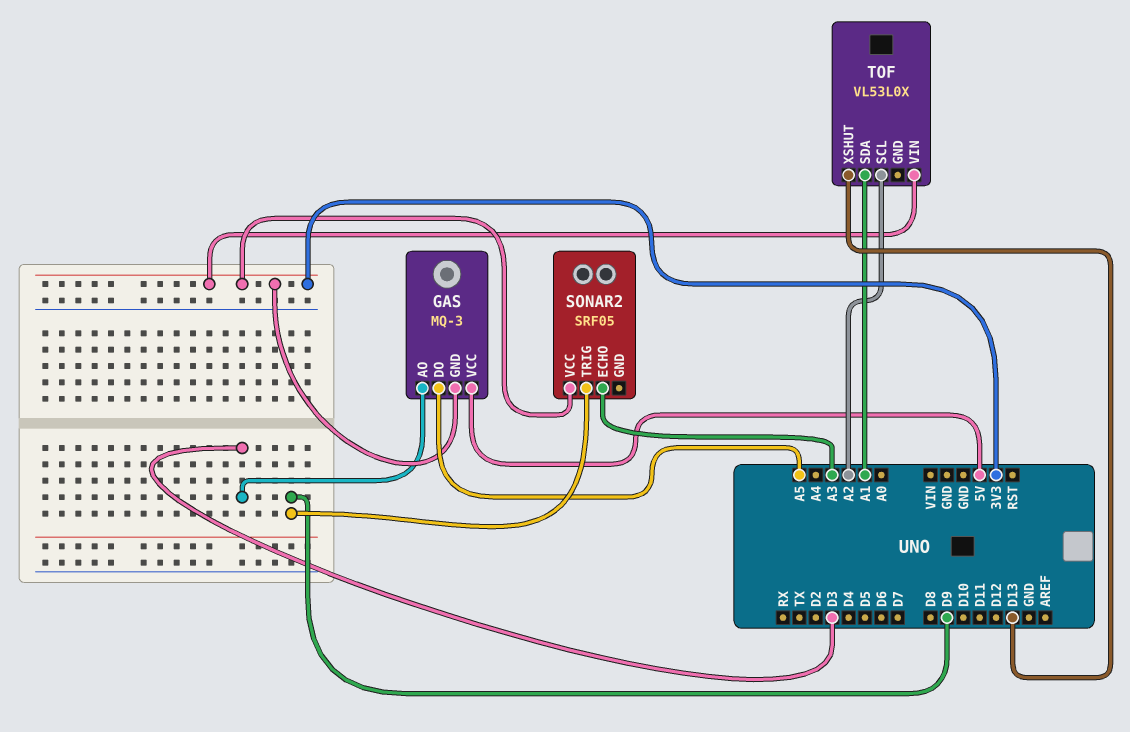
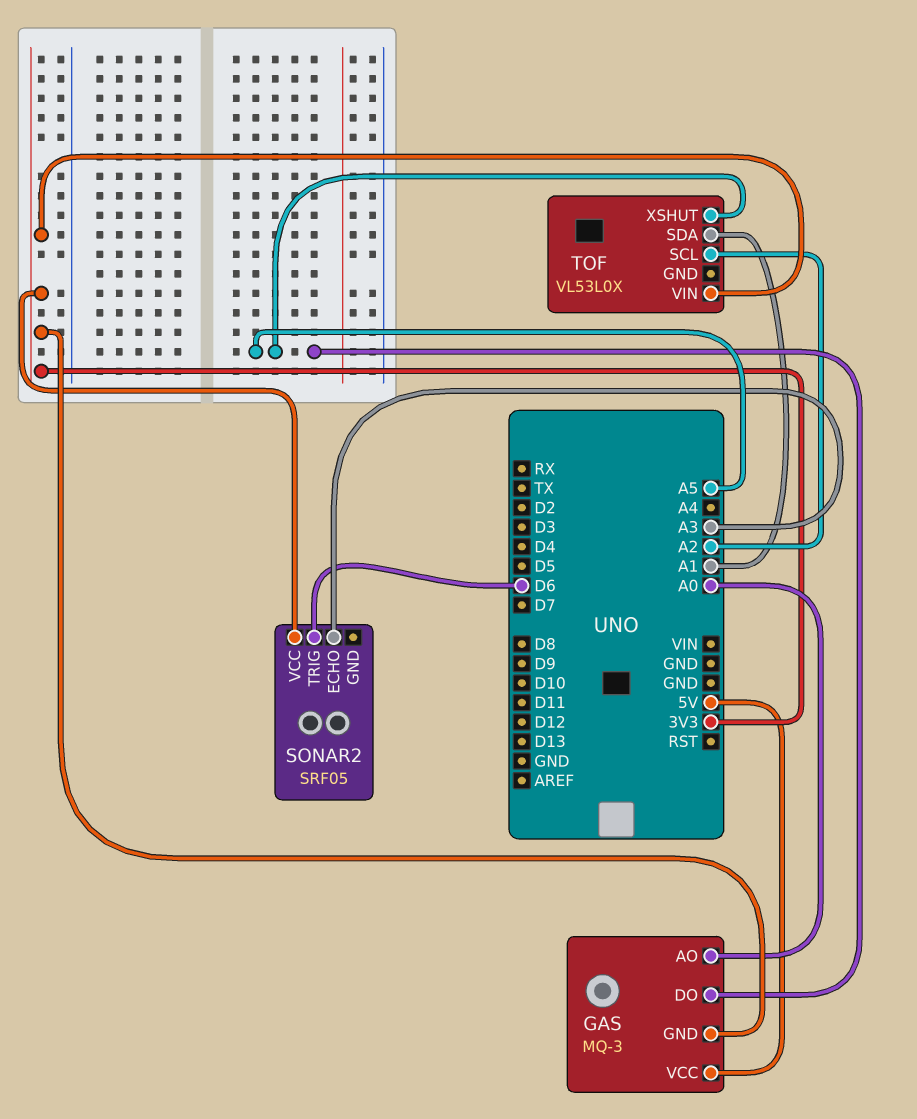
GAS pin AO: D3 -> A0
SONAR2 pin TRIG: D9 -> D6
TOF pin XSHUT: D13 -> A5

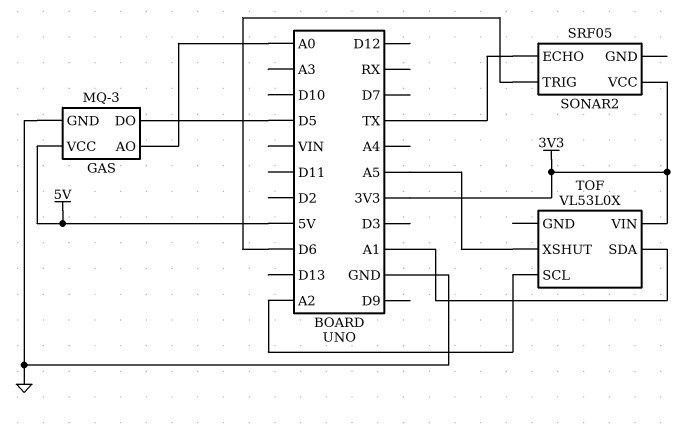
GAS pin DO: A5 -> D5
GAS pin GND: 3V3 -> GND
SONAR2 pin ECHO: A3 -> TX

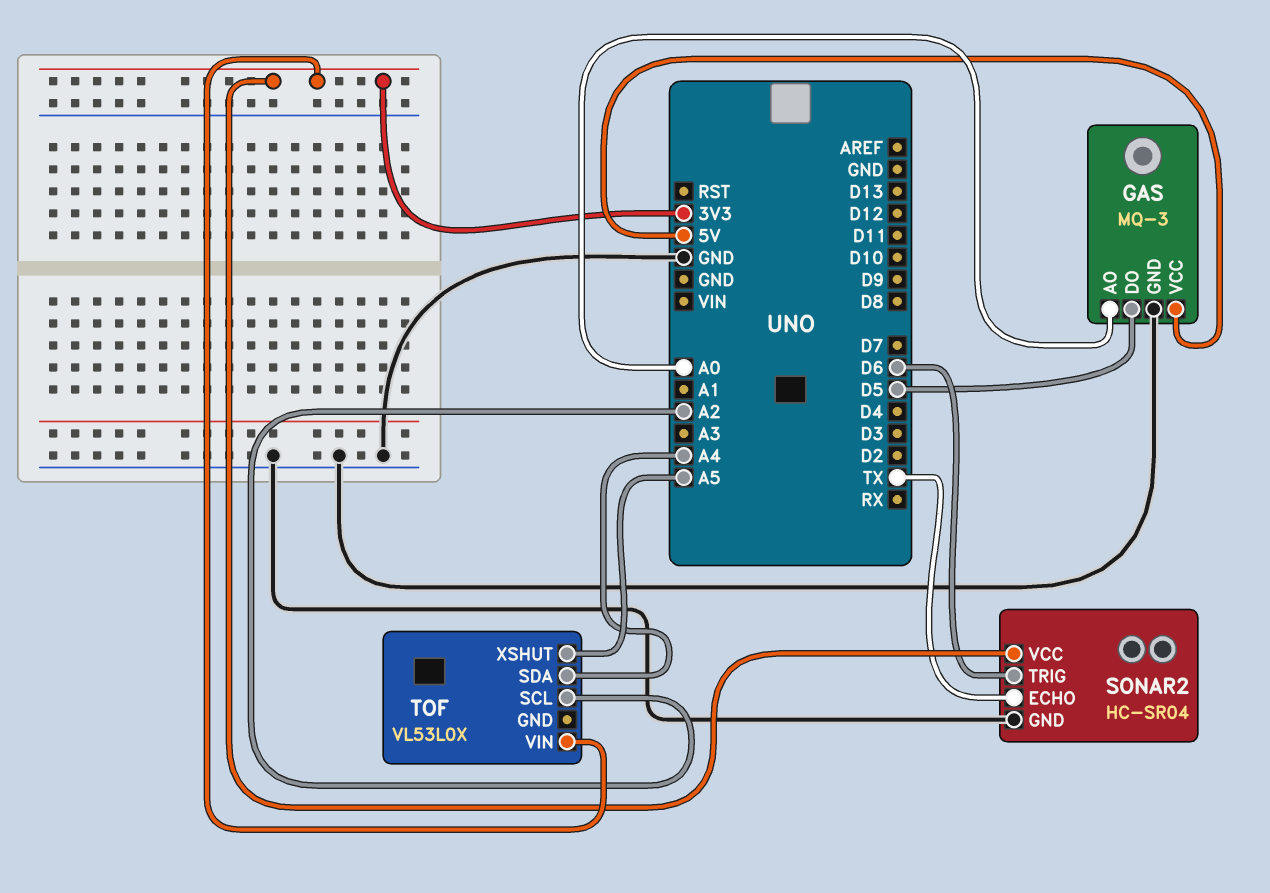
SONAR2: SRF05 -> HC-SR04
SONAR2 pin GND: none -> GND
TOF pin SDA: A1 -> A4

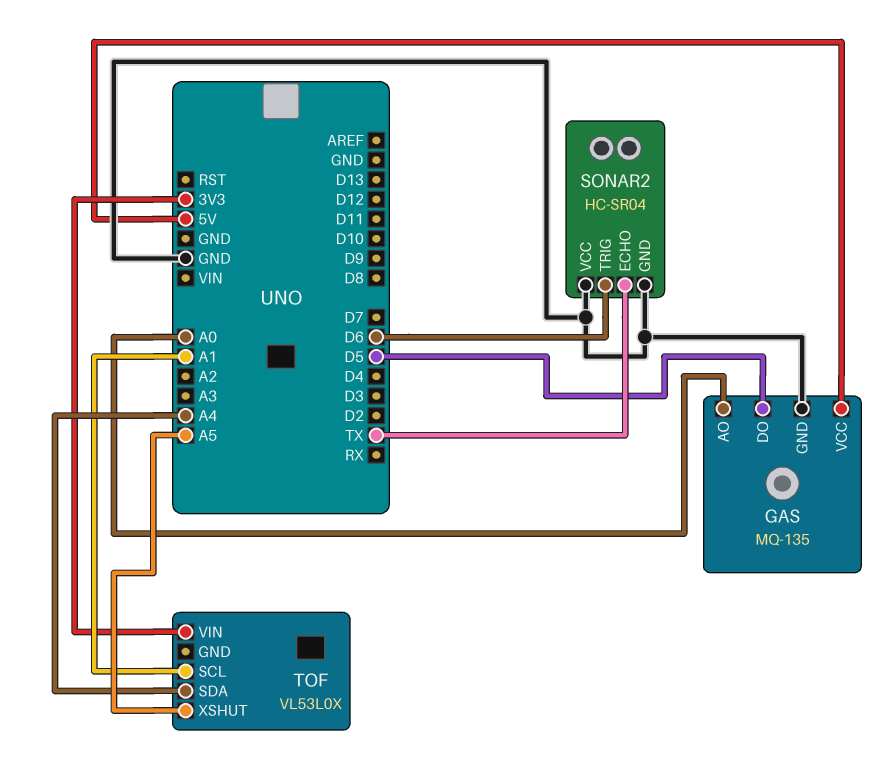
GAS: MQ-3 -> MQ-135
SONAR2 pin VCC: 3V3 -> GND
TOF pin SCL: A2 -> A1

